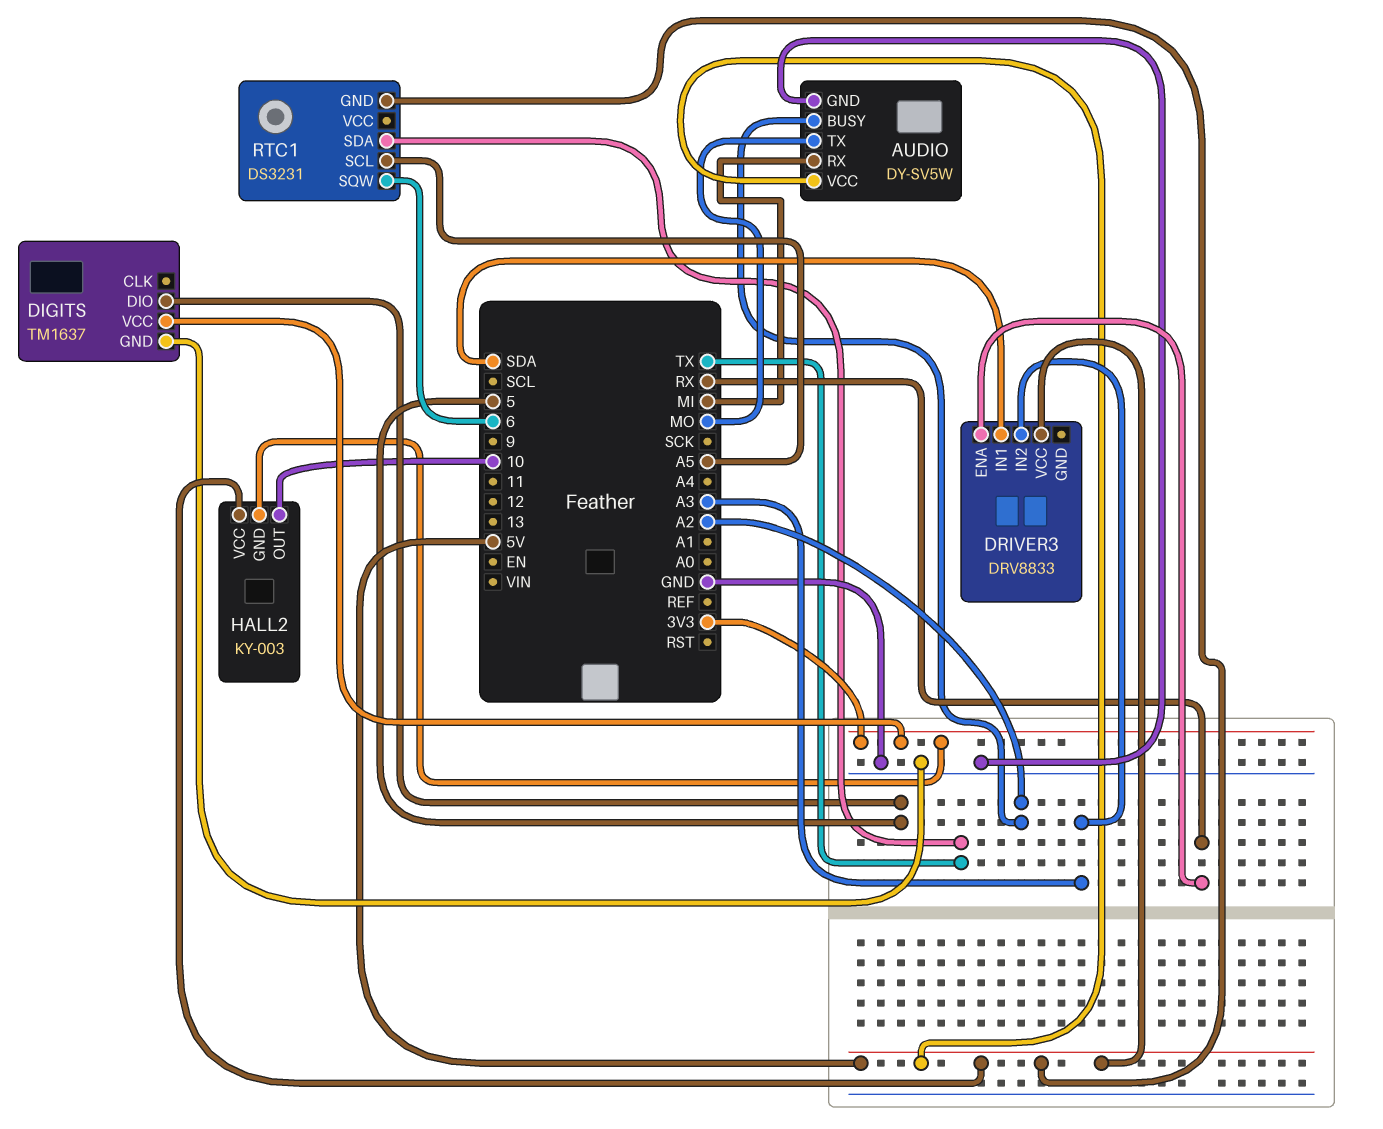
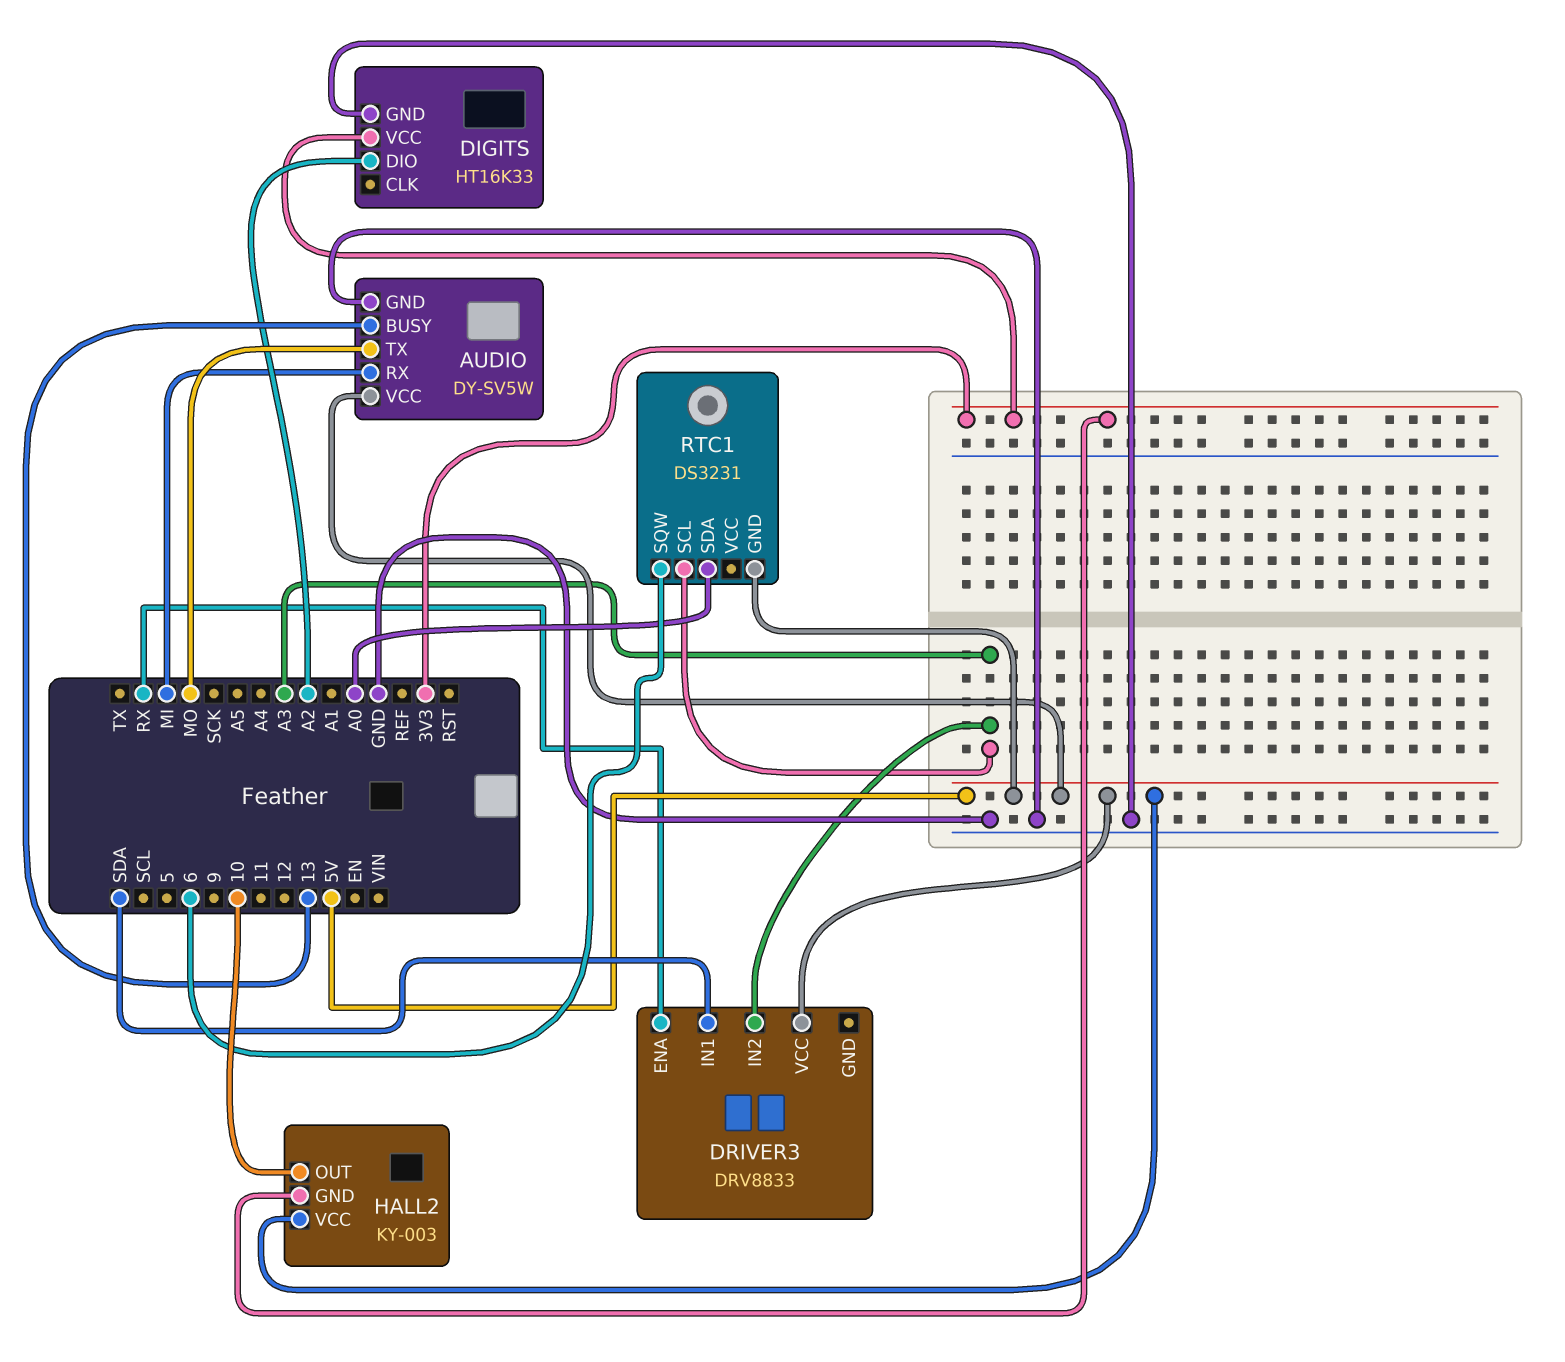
AUDIO pin BUSY: A2 -> 13
DIGITS: TM1637 -> HT16K33
DIGITS pin DIO: 5 -> A2
RTC1 pin SCL: A5 -> A3
RTC1 pin SDA: TX -> A0

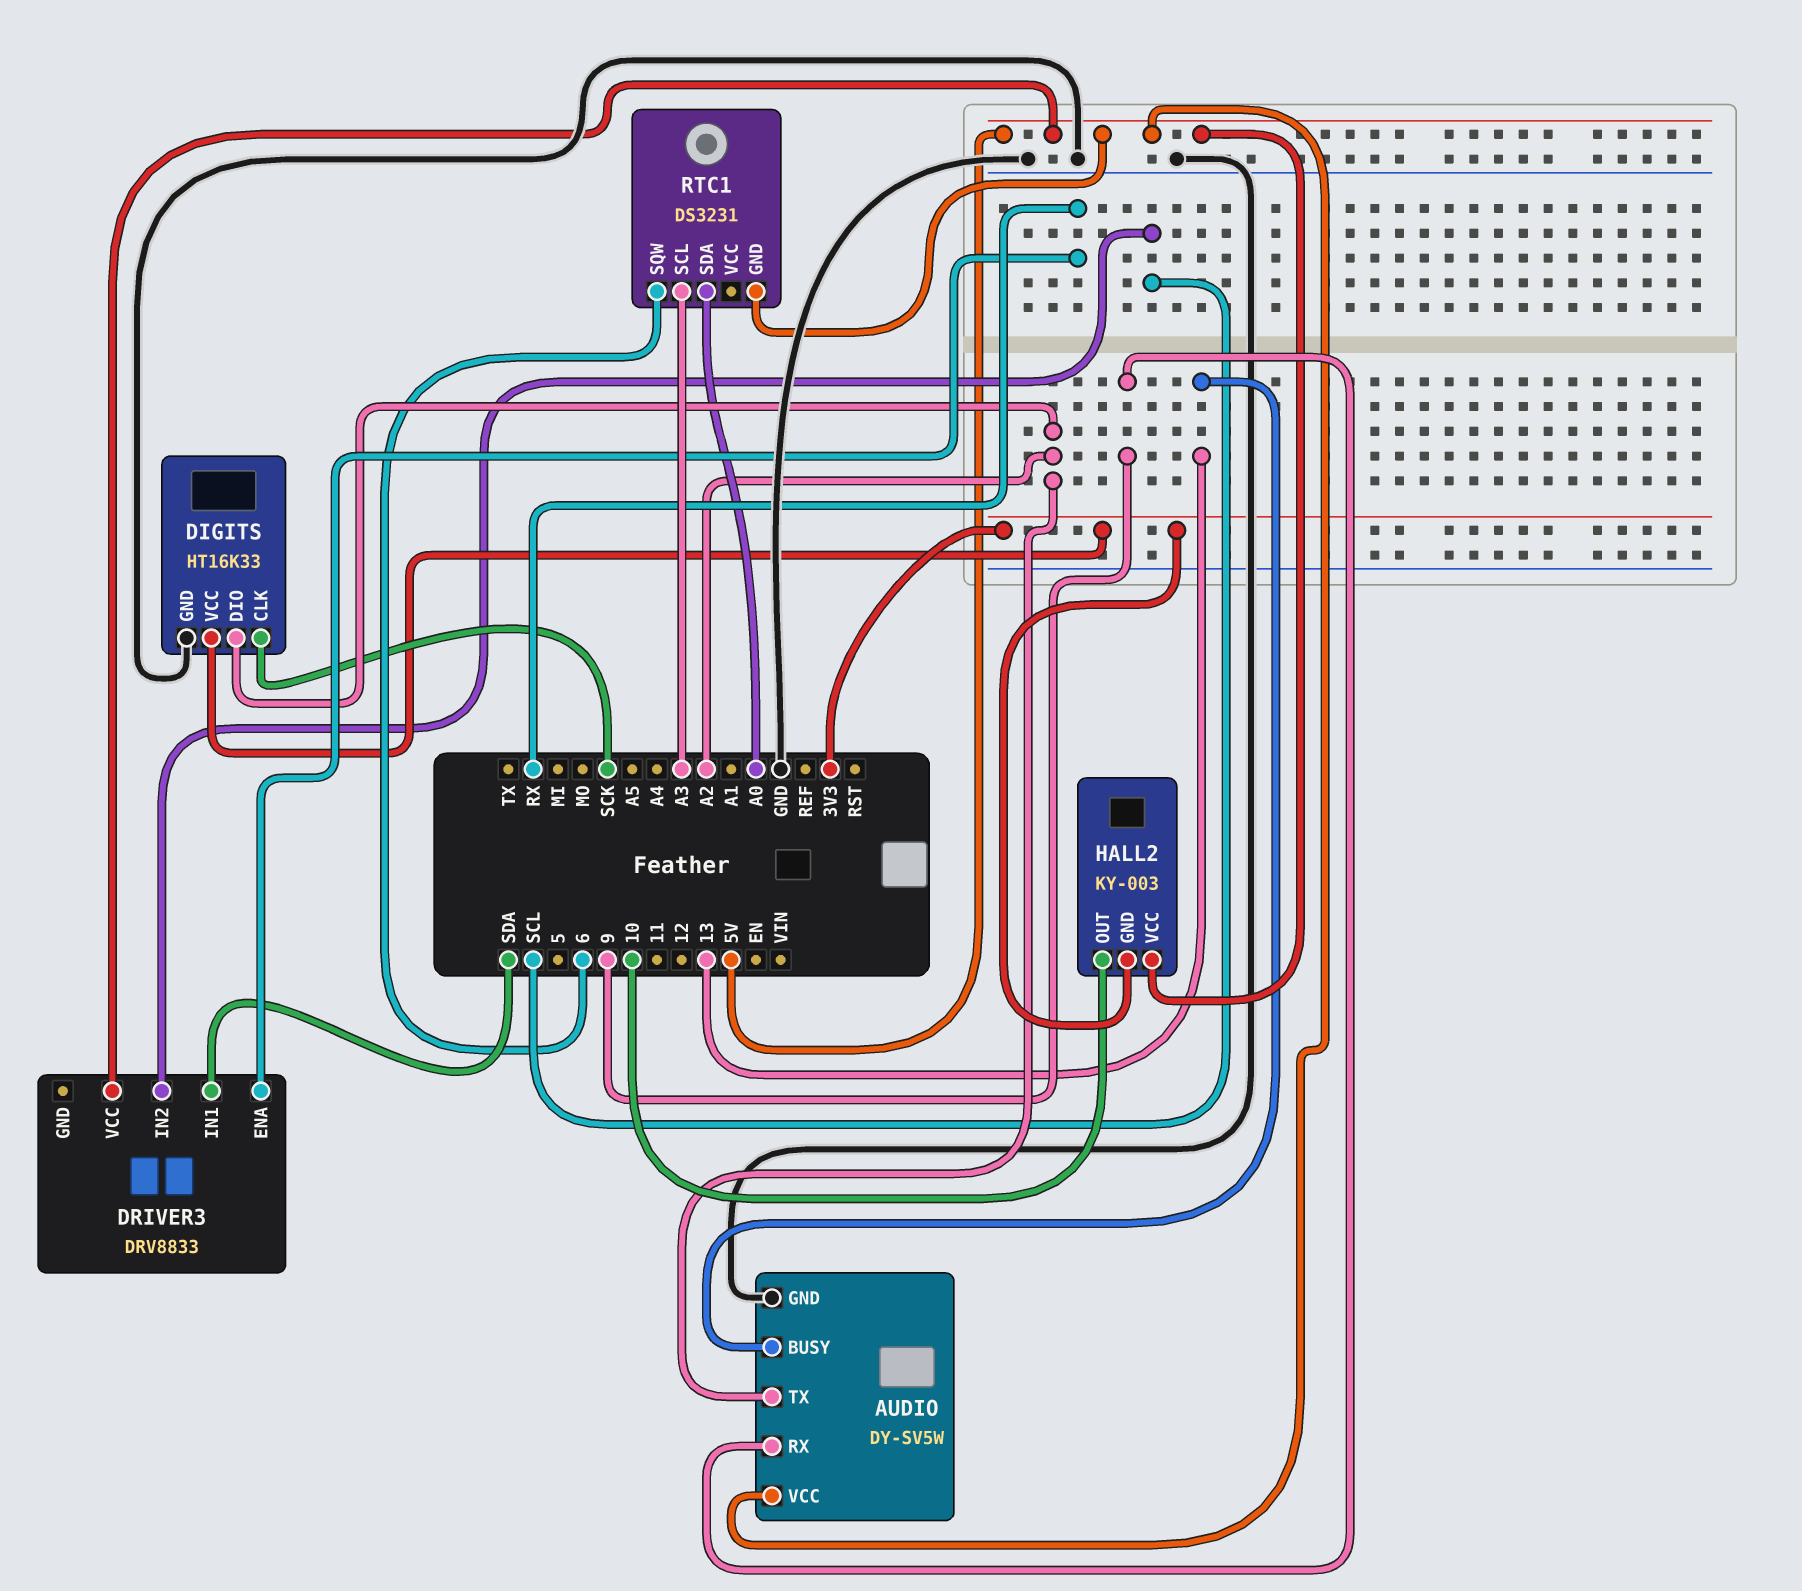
AUDIO pin RX: MI -> 9
AUDIO pin TX: MO -> A2
DIGITS pin CLK: none -> SCK
DRIVER3 pin IN2: A3 -> SCL

